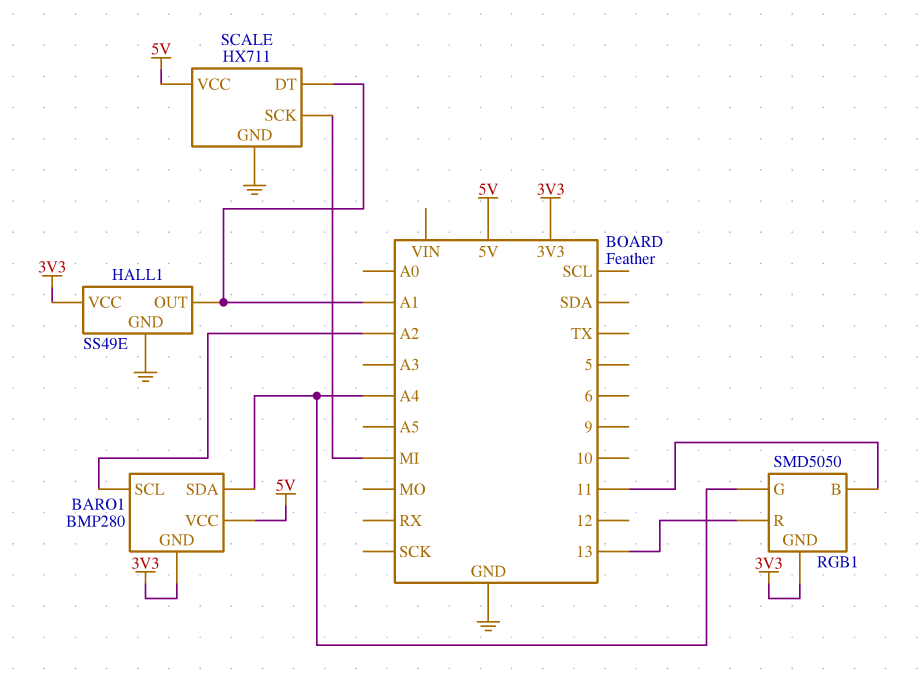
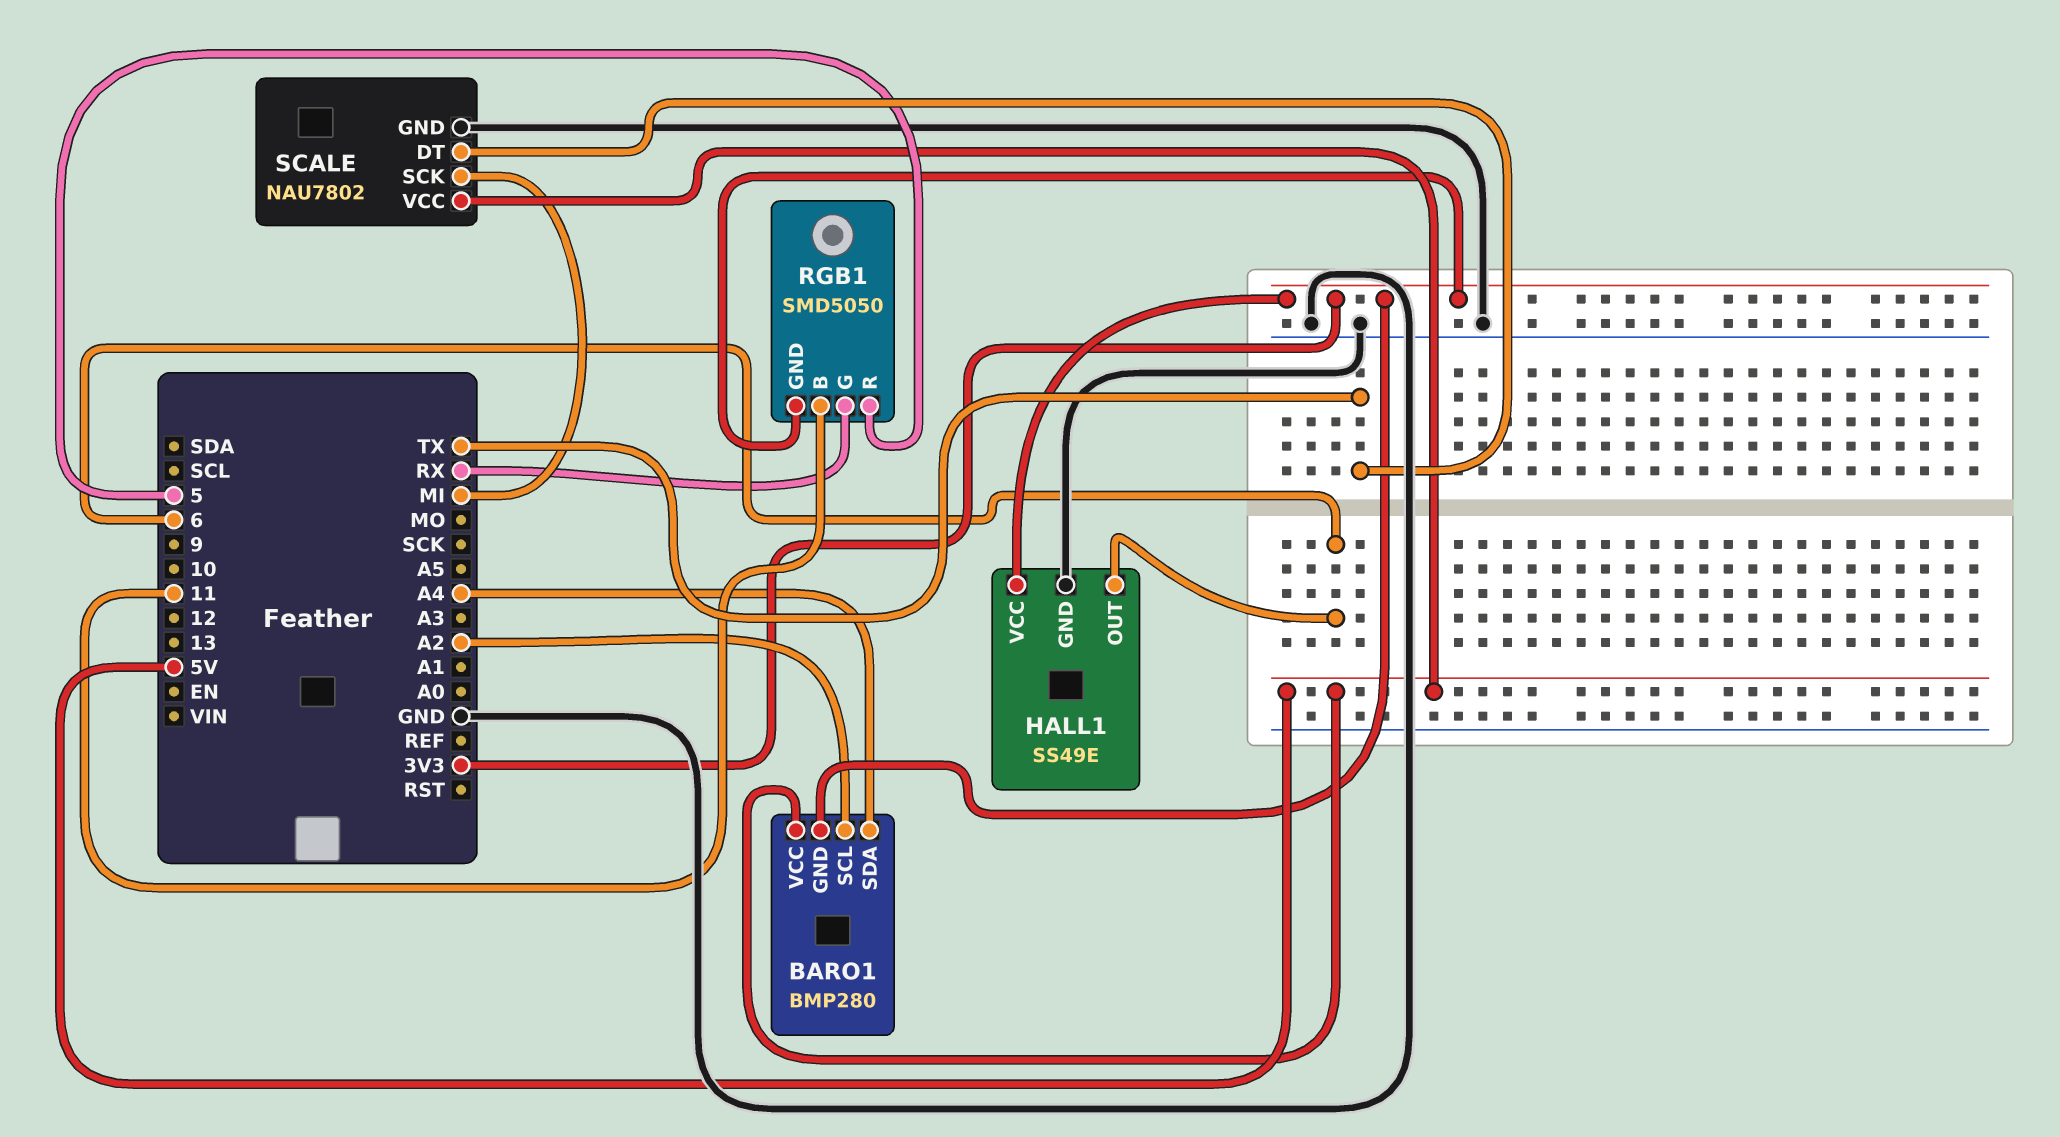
HALL1 pin OUT: A1 -> 6
RGB1 pin G: A4 -> RX
RGB1 pin R: 13 -> 5
SCALE: HX711 -> NAU7802
SCALE pin DT: A1 -> TX

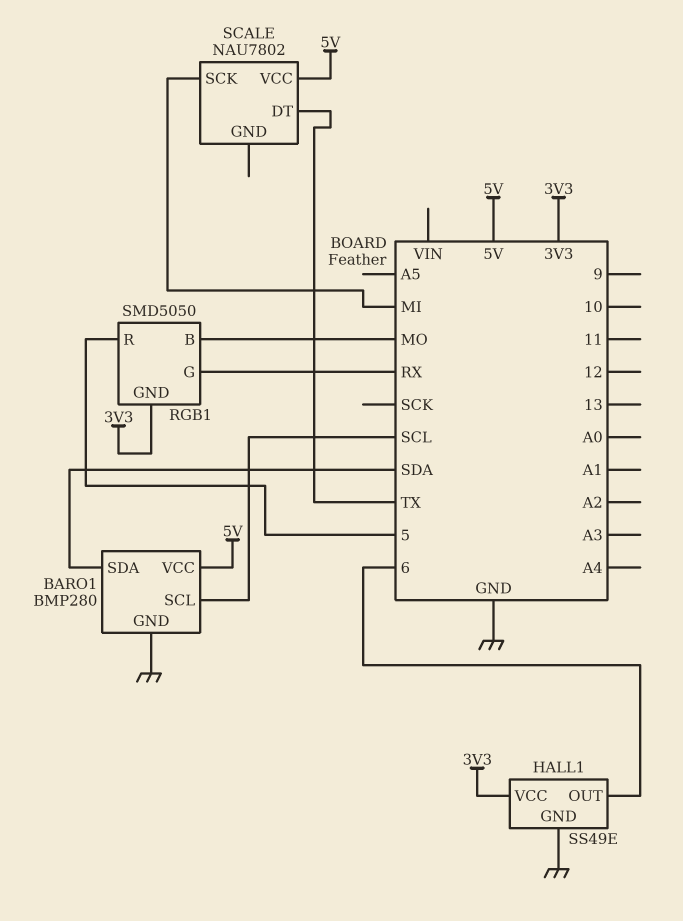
BARO1 pin GND: 3V3 -> GND
BARO1 pin SCL: A2 -> SCL
BARO1 pin SDA: A4 -> SDA
RGB1 pin B: 11 -> MO
SCALE pin GND: GND -> none

